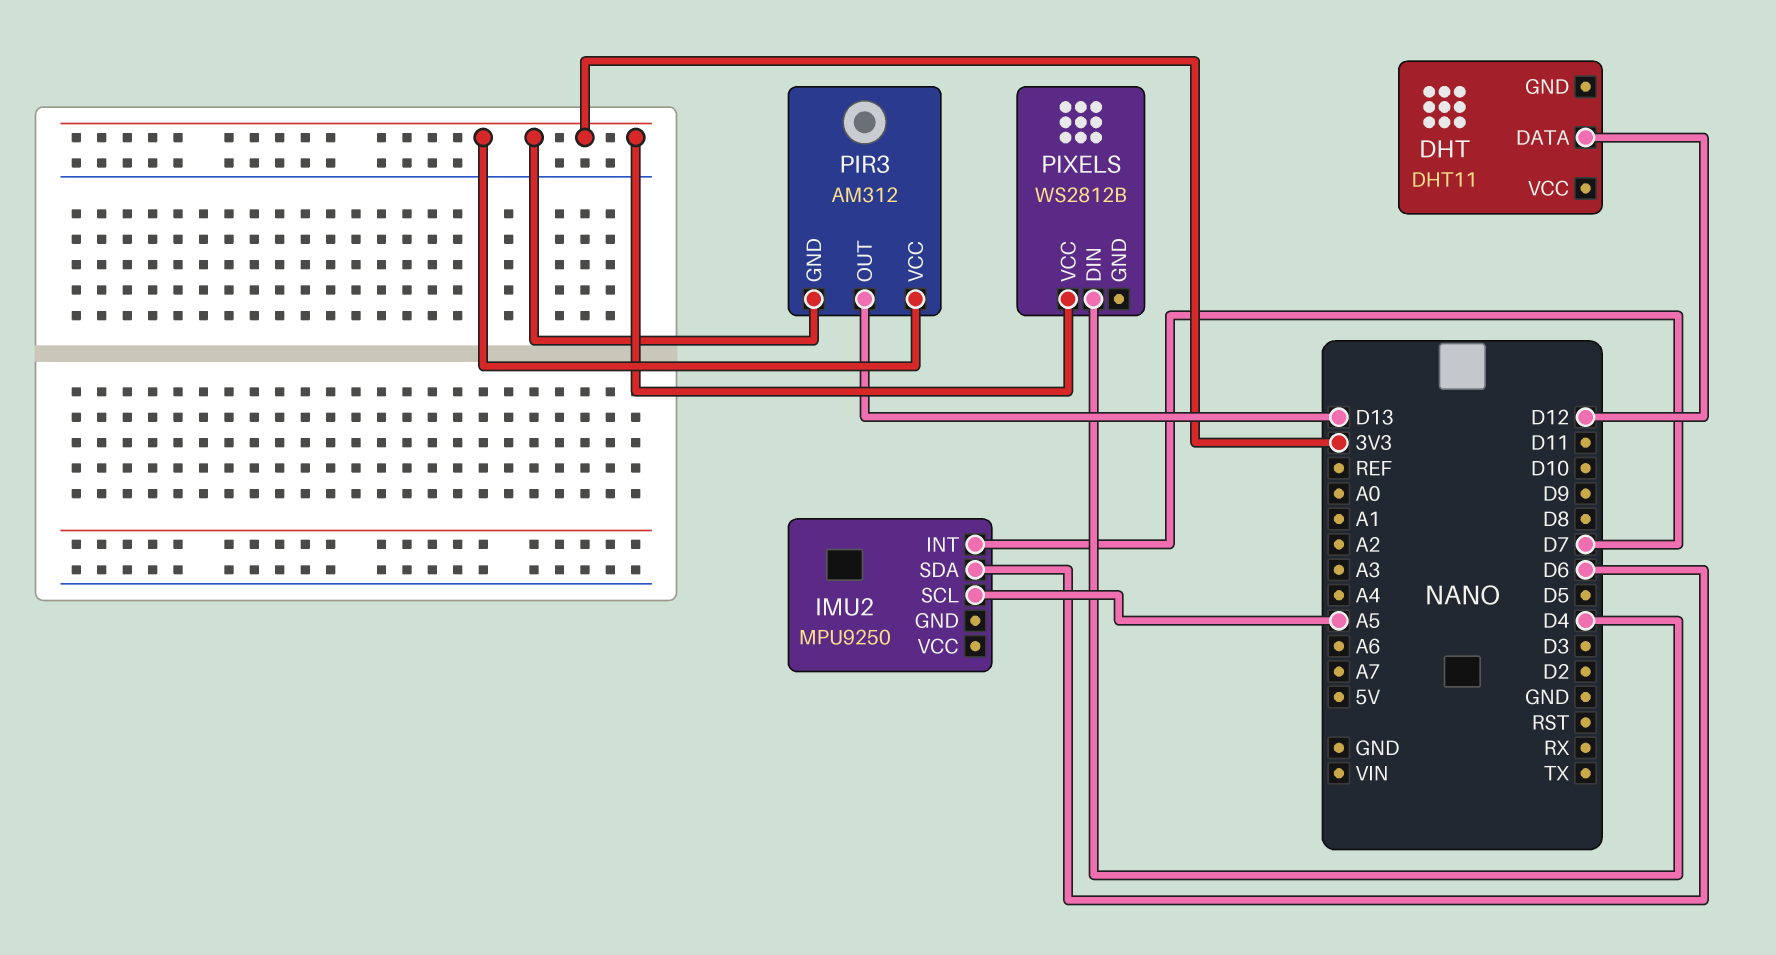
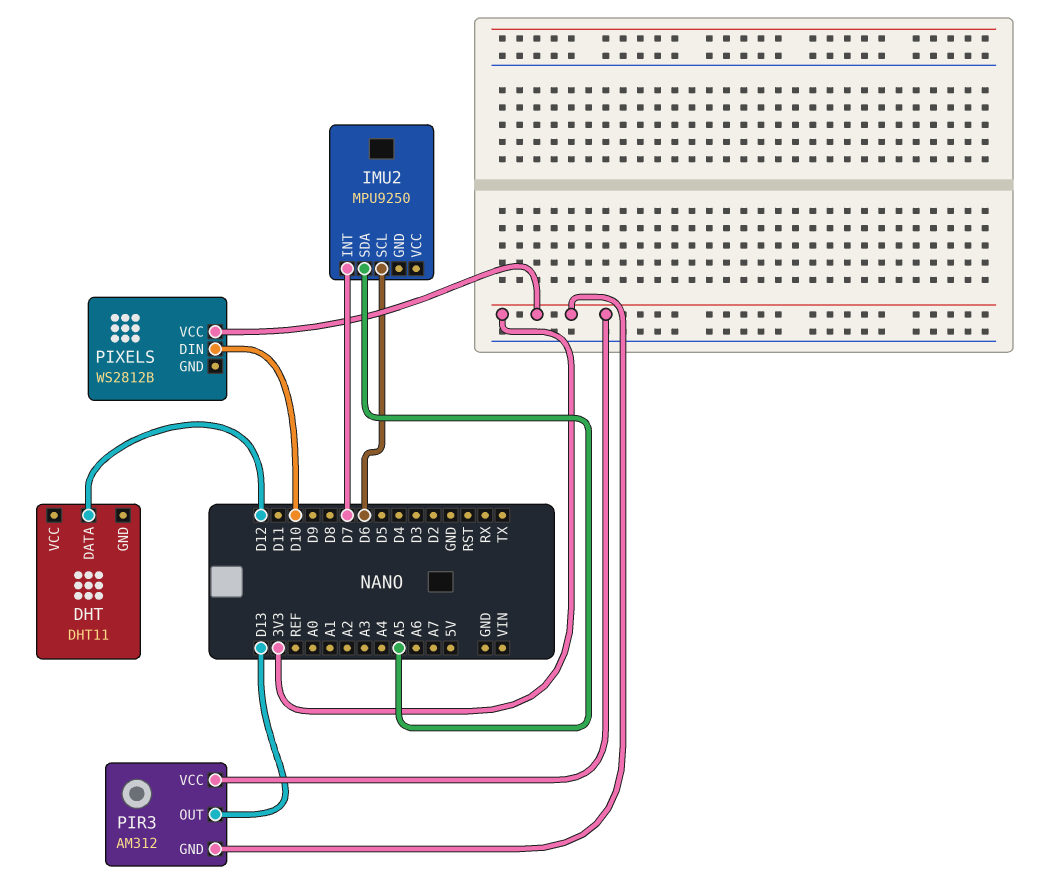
IMU2 pin SCL: A5 -> D6
IMU2 pin SDA: D6 -> A5
PIXELS pin DIN: D4 -> D10

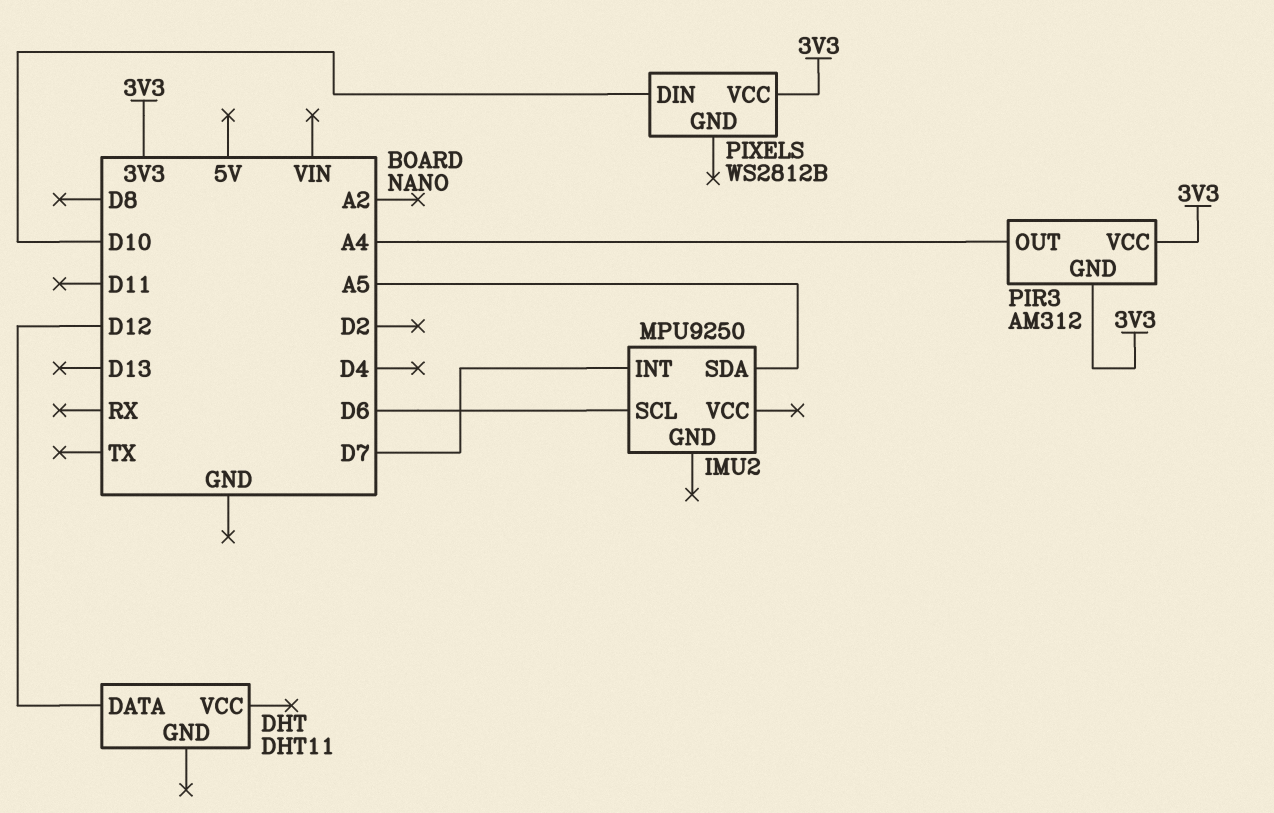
PIR3 pin OUT: D13 -> A4

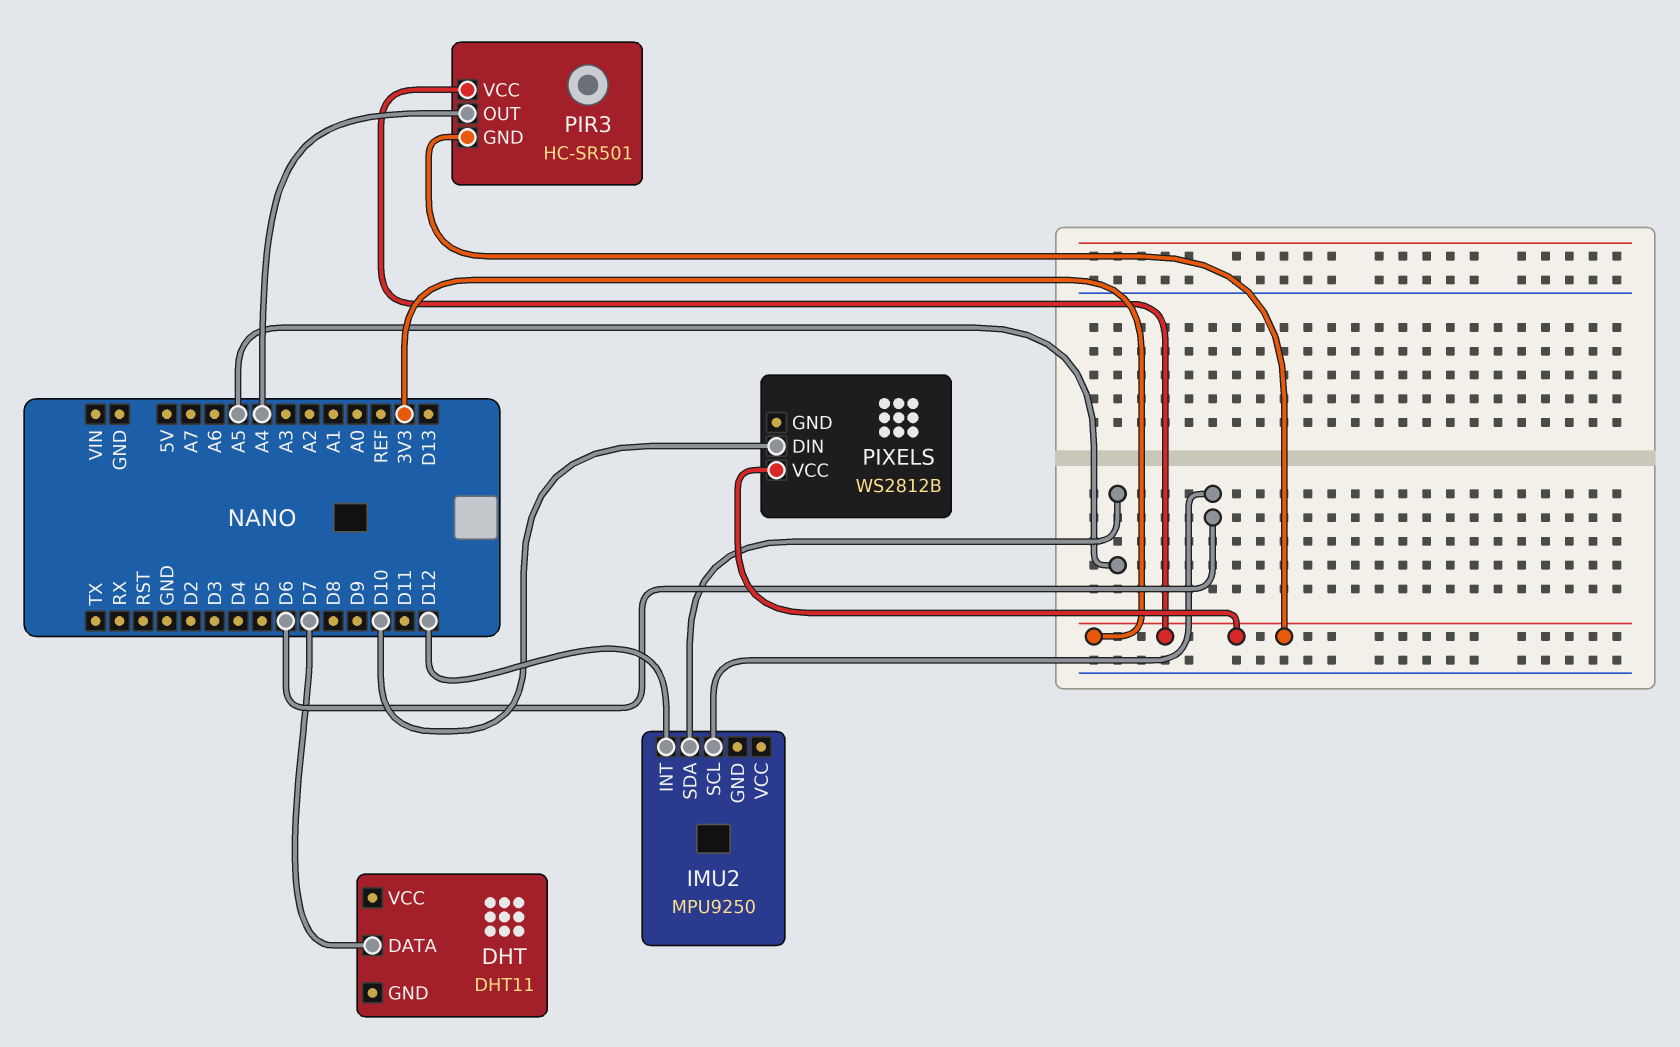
DHT pin DATA: D12 -> D7
IMU2 pin INT: D7 -> D12
PIR3: AM312 -> HC-SR501

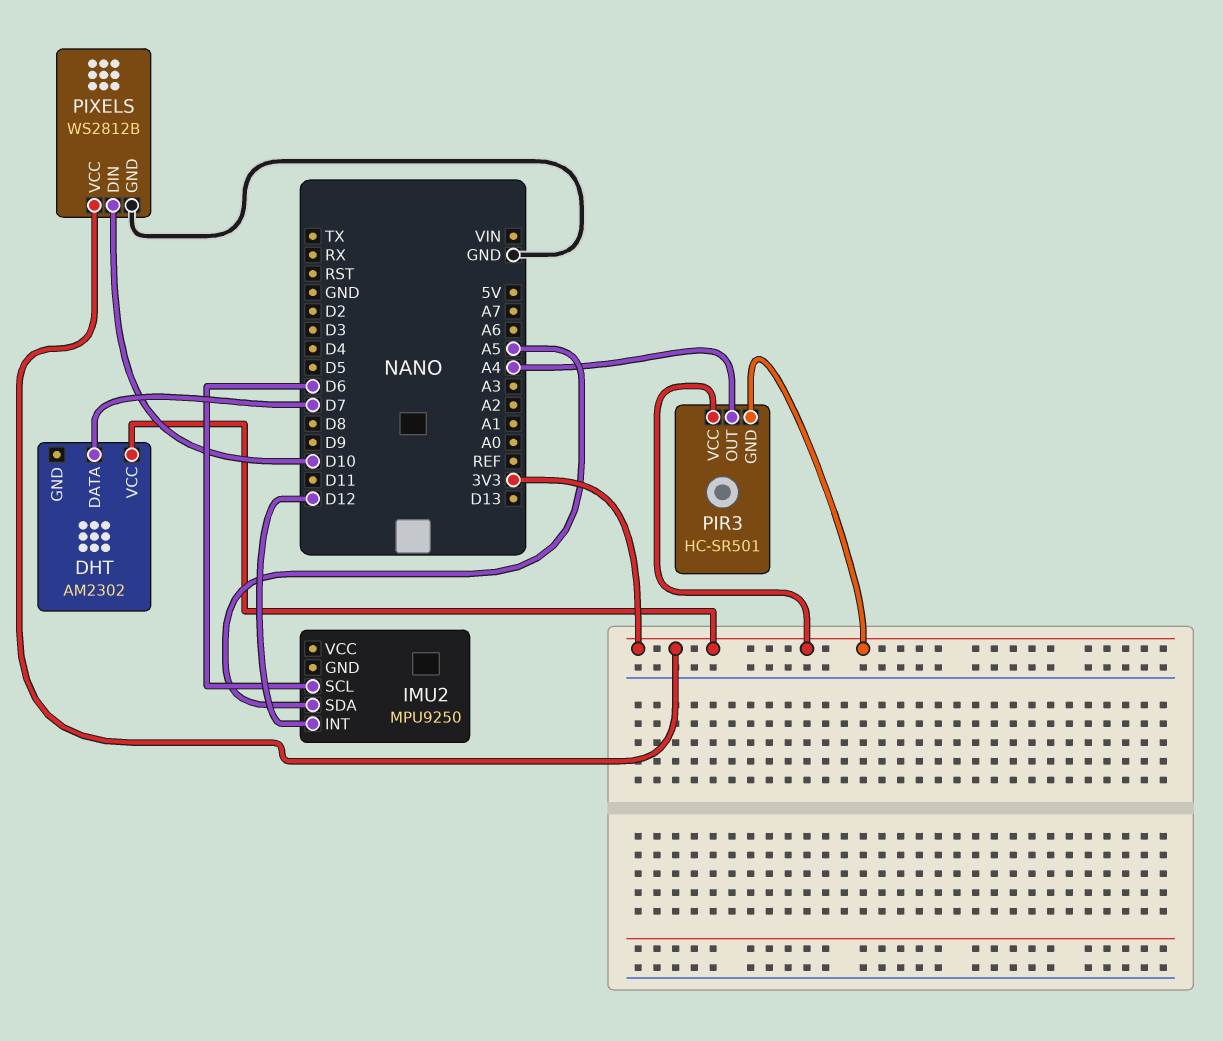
DHT: DHT11 -> AM2302
DHT pin VCC: none -> 3V3
PIXELS pin GND: none -> GND

